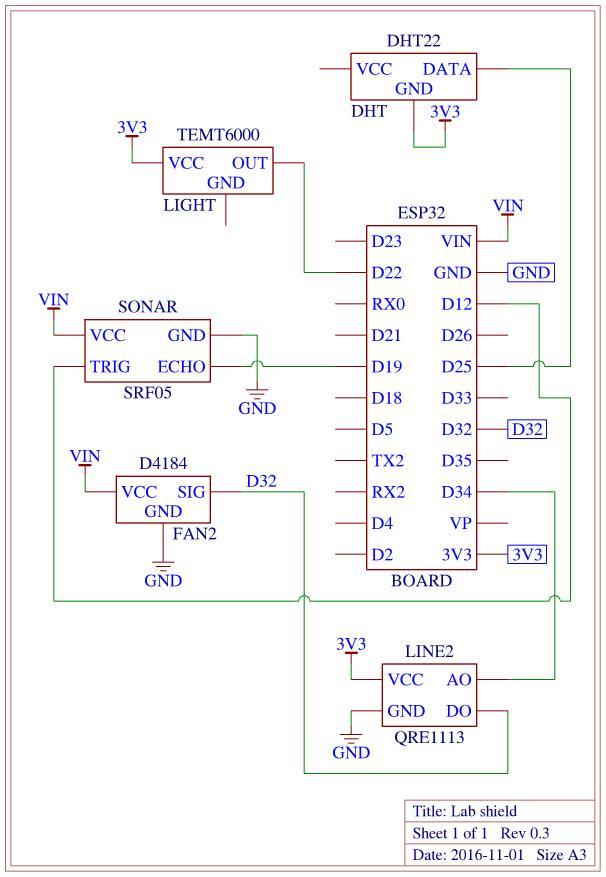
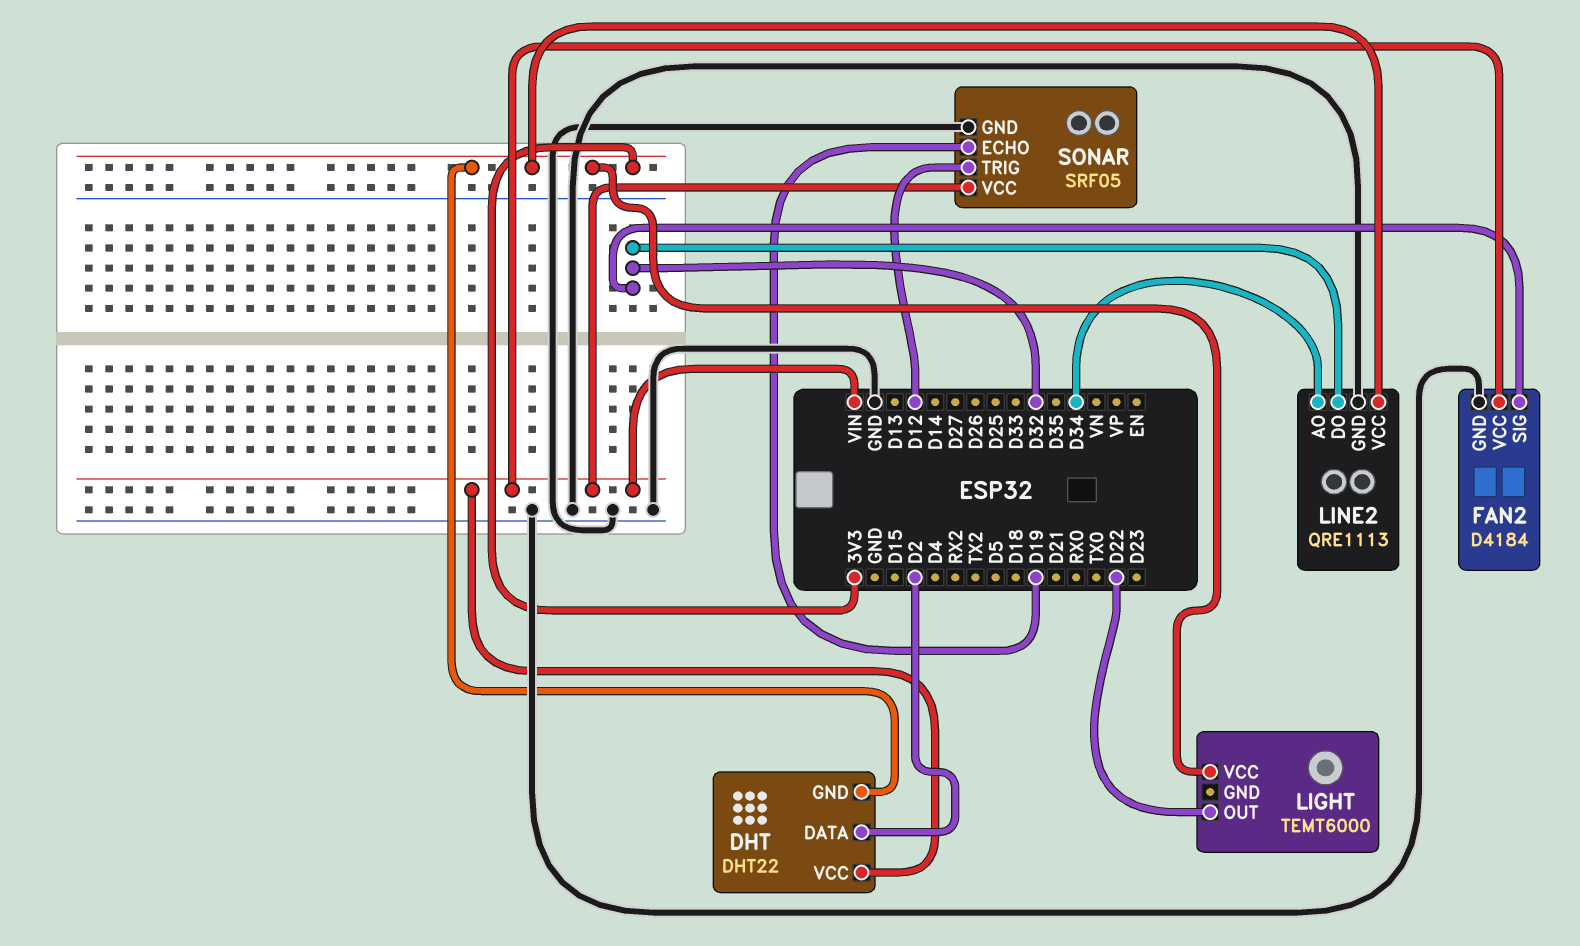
DHT pin DATA: D25 -> D2
DHT pin VCC: none -> VIN

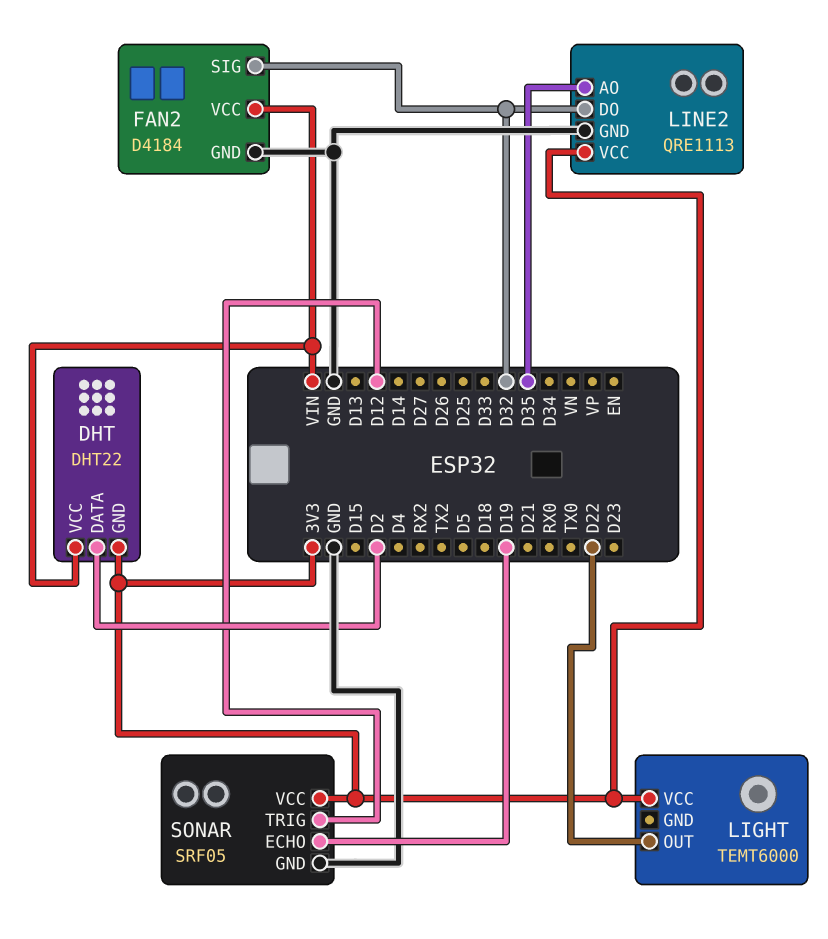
LINE2 pin AO: D34 -> D35
SONAR pin VCC: VIN -> 3V3

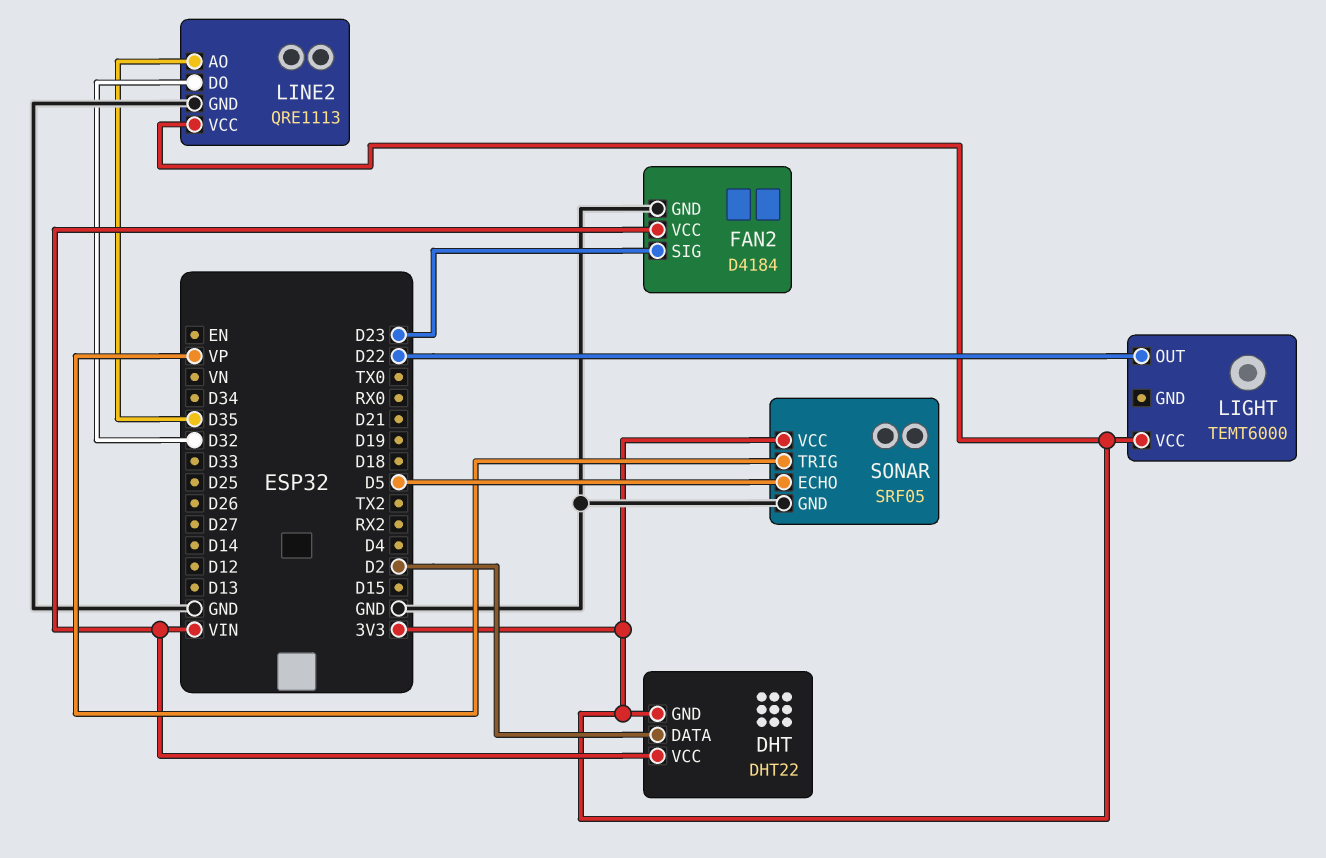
FAN2 pin SIG: D32 -> D23
SONAR pin ECHO: D19 -> D5
SONAR pin TRIG: D12 -> VP

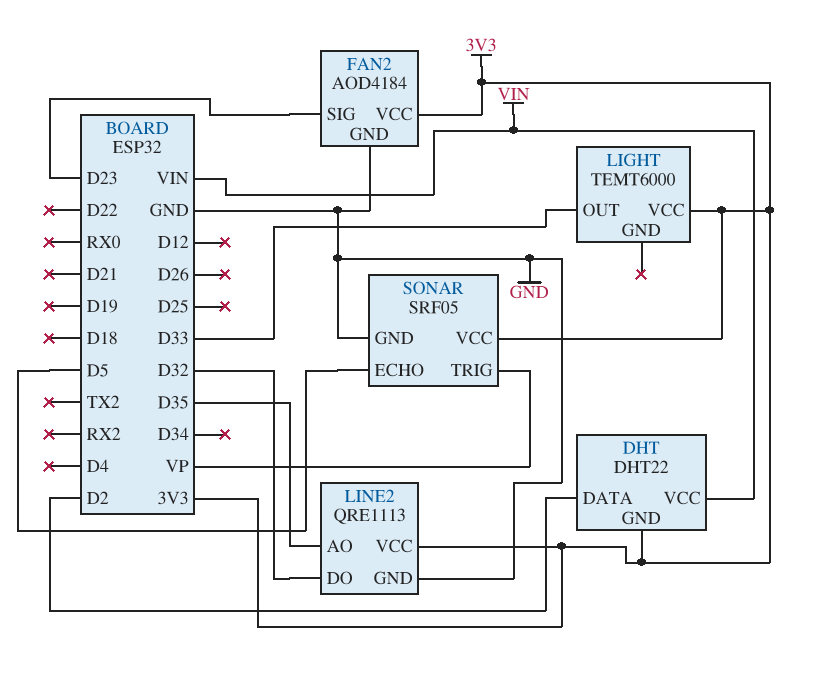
FAN2: D4184 -> AOD4184
FAN2 pin VCC: VIN -> 3V3
LIGHT pin OUT: D22 -> D33

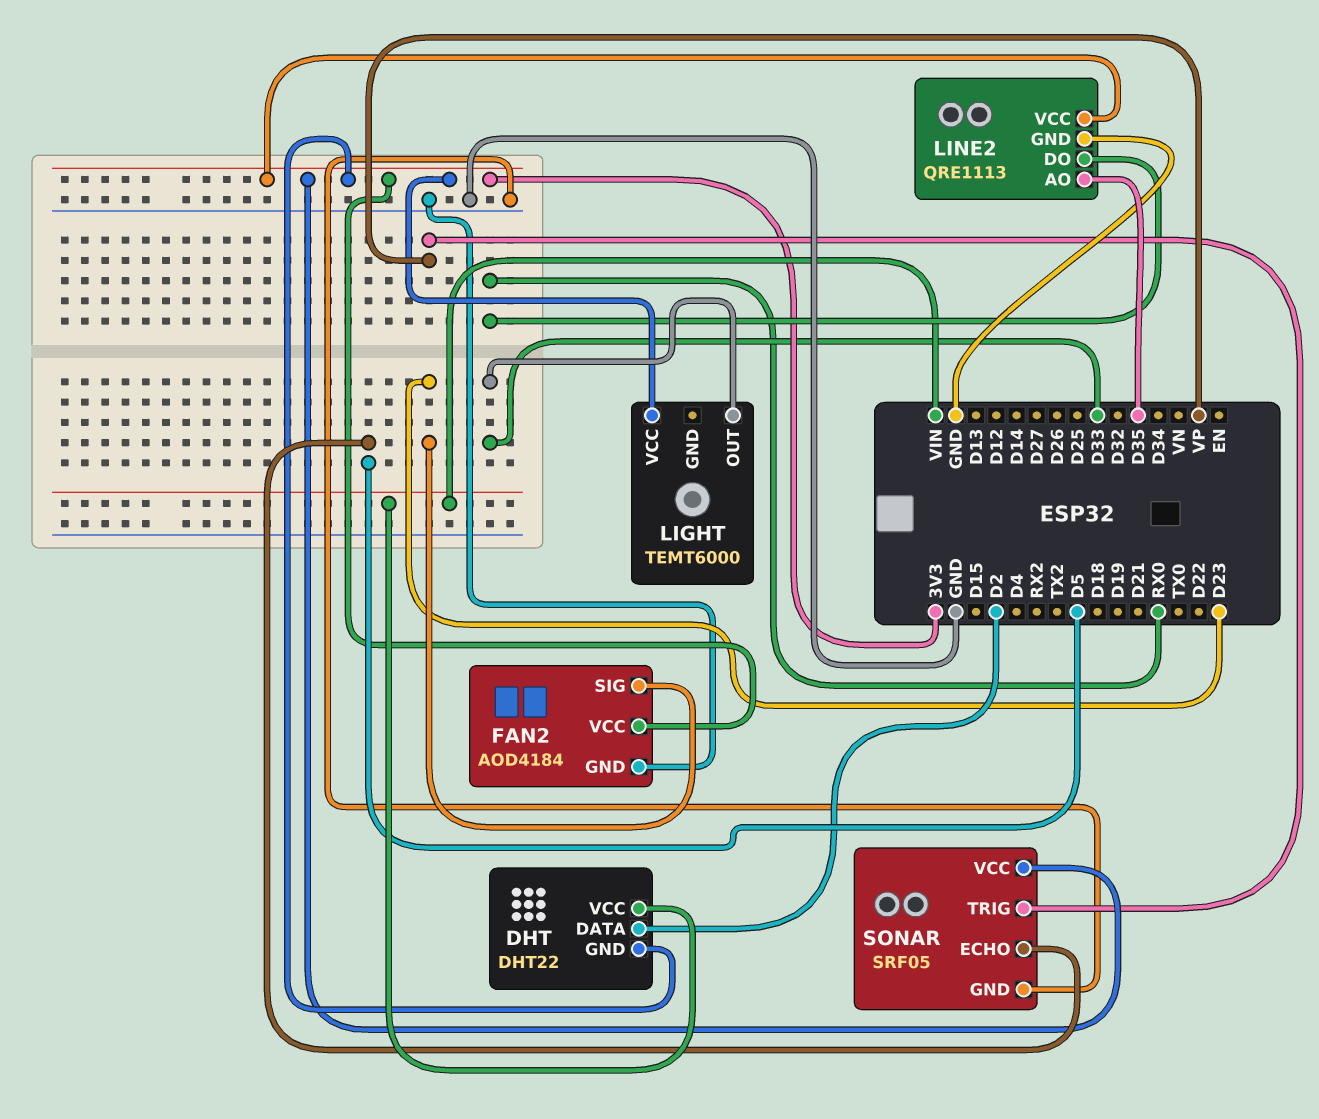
LINE2 pin DO: D32 -> RX0

